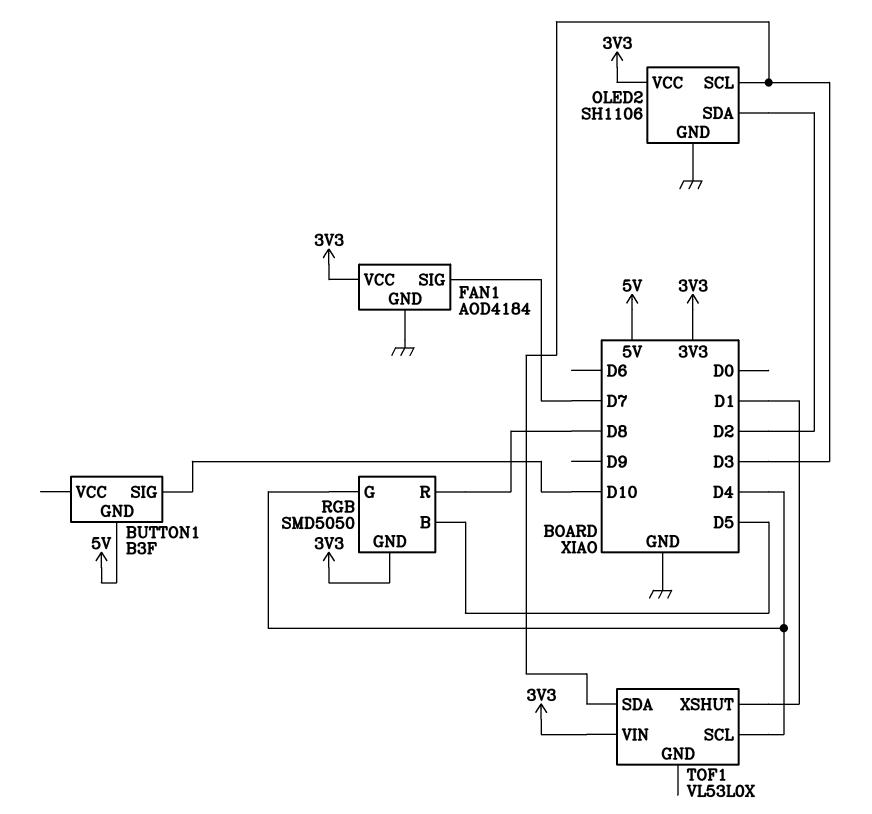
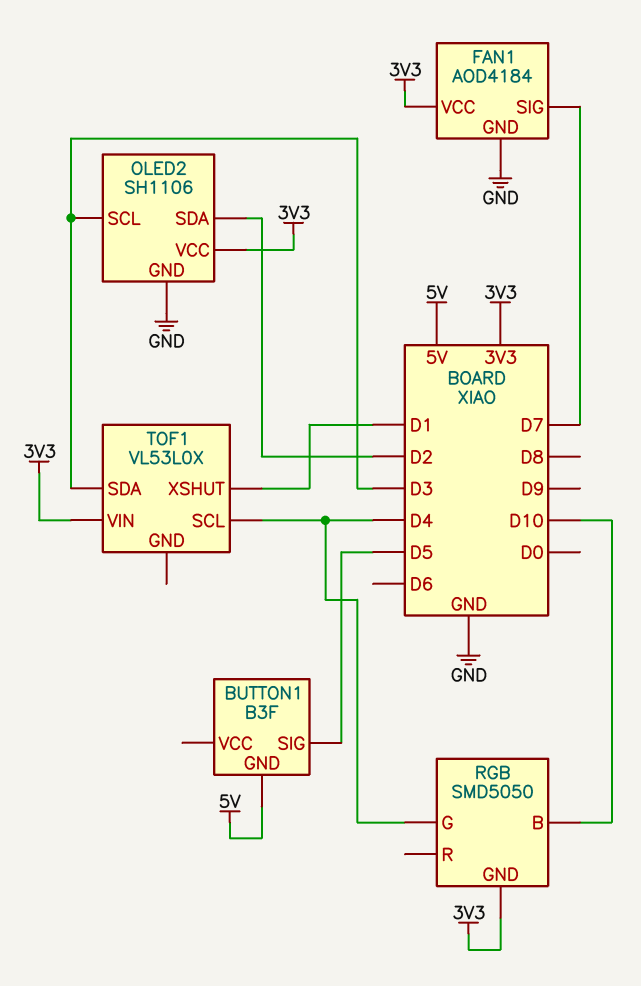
BUTTON1 pin SIG: D10 -> D5
RGB pin B: D5 -> D10
RGB pin R: D8 -> none

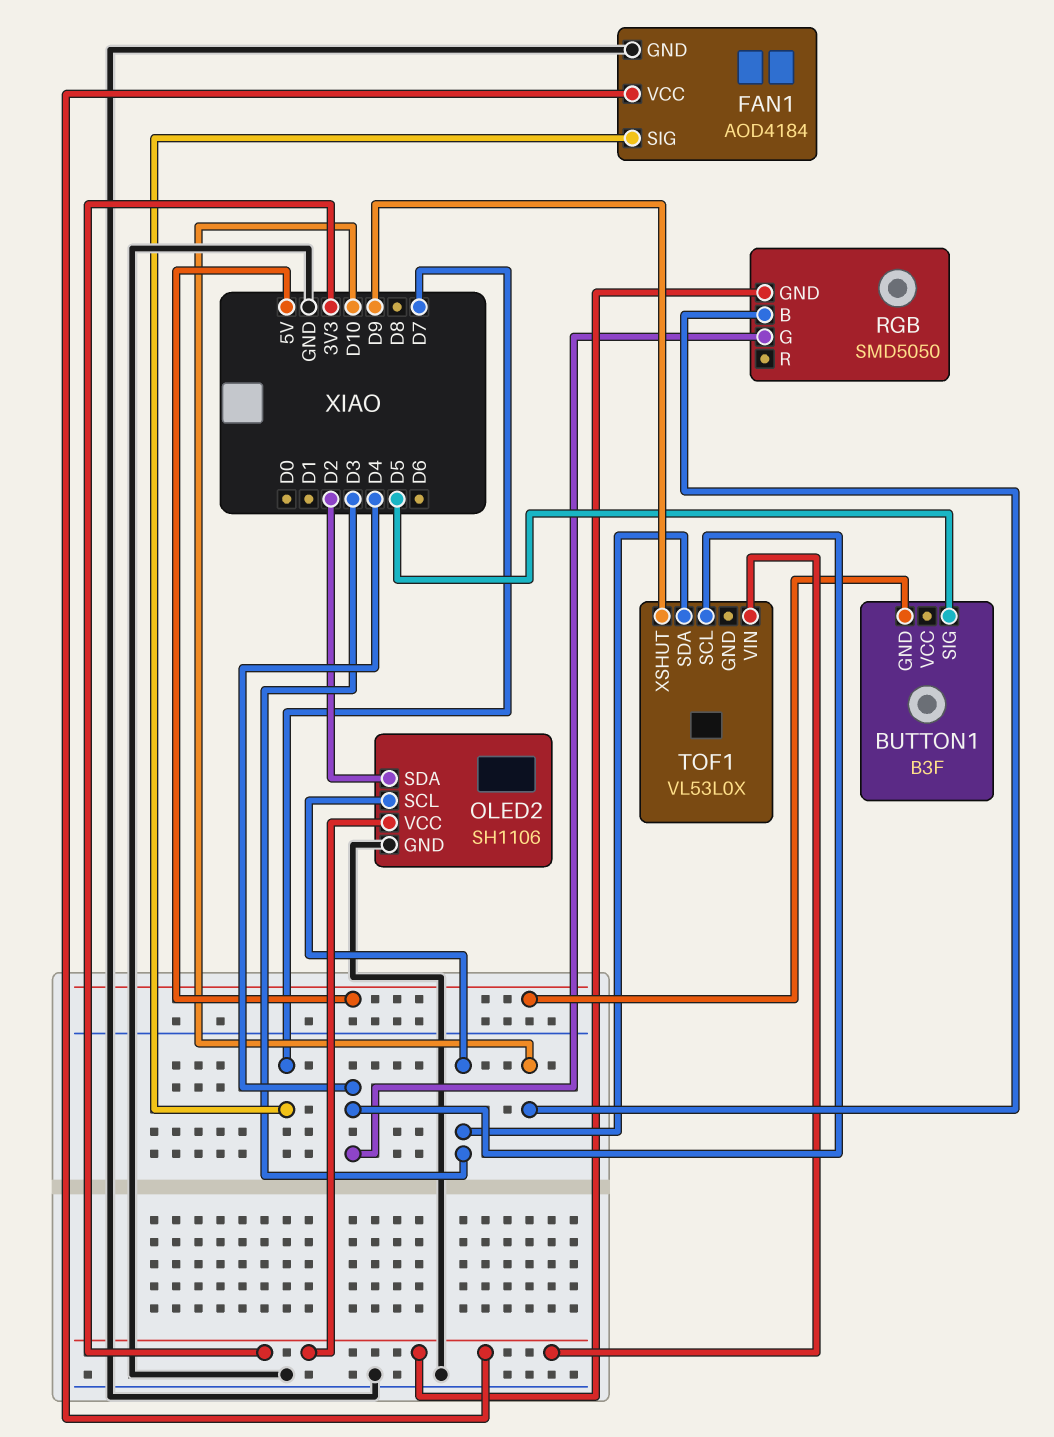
TOF1 pin XSHUT: D1 -> D9

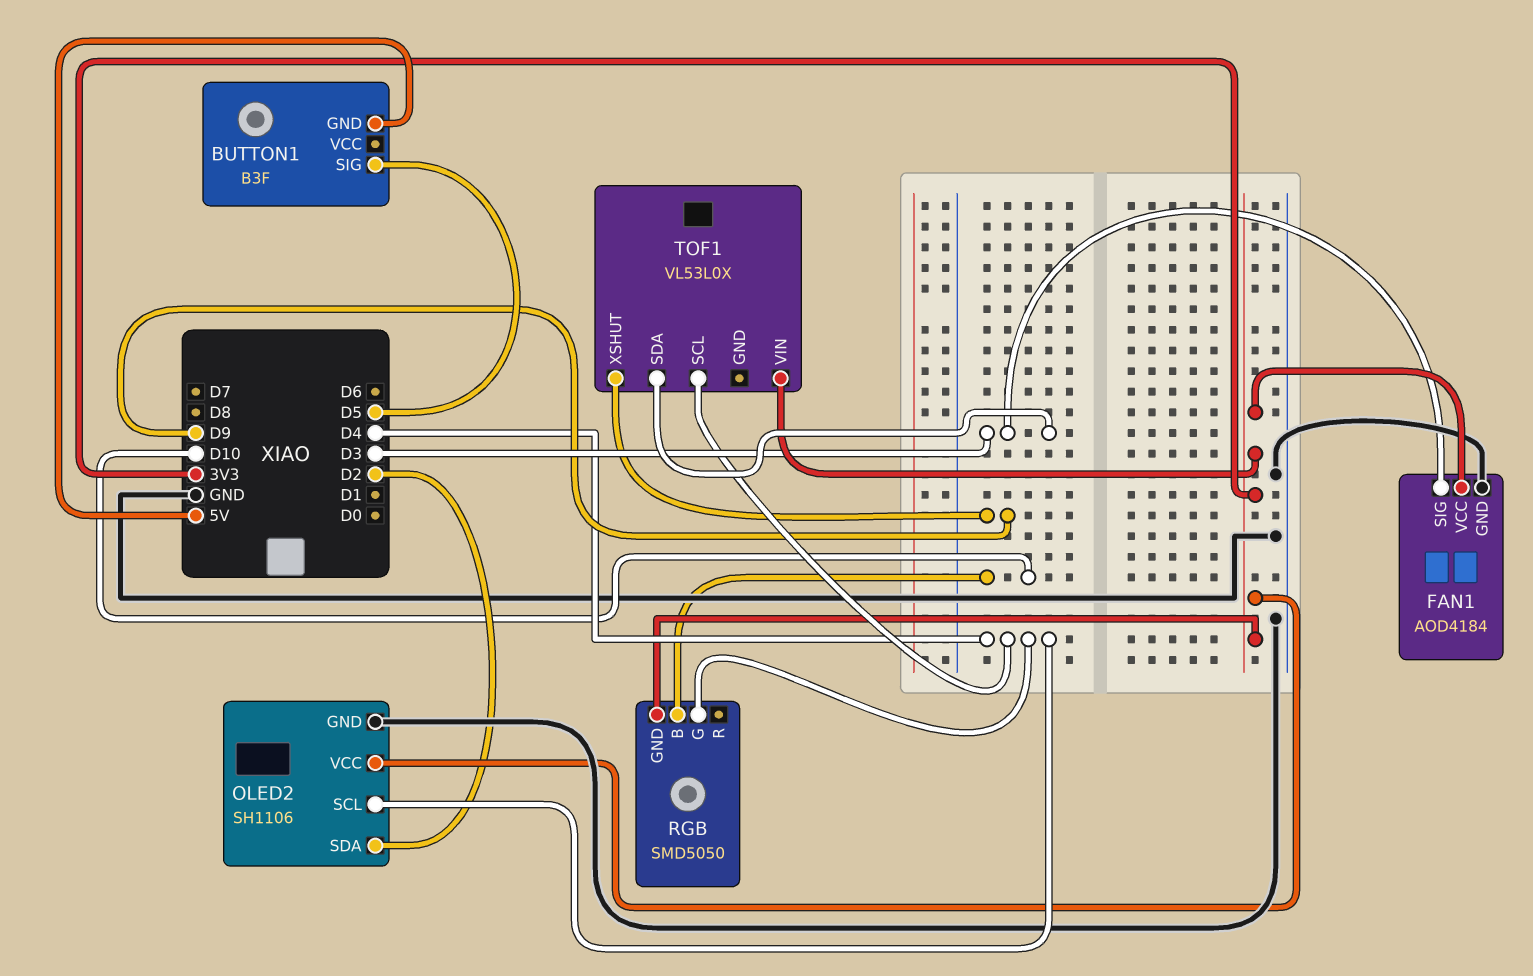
FAN1 pin SIG: D7 -> D3
OLED2 pin SCL: D3 -> D4

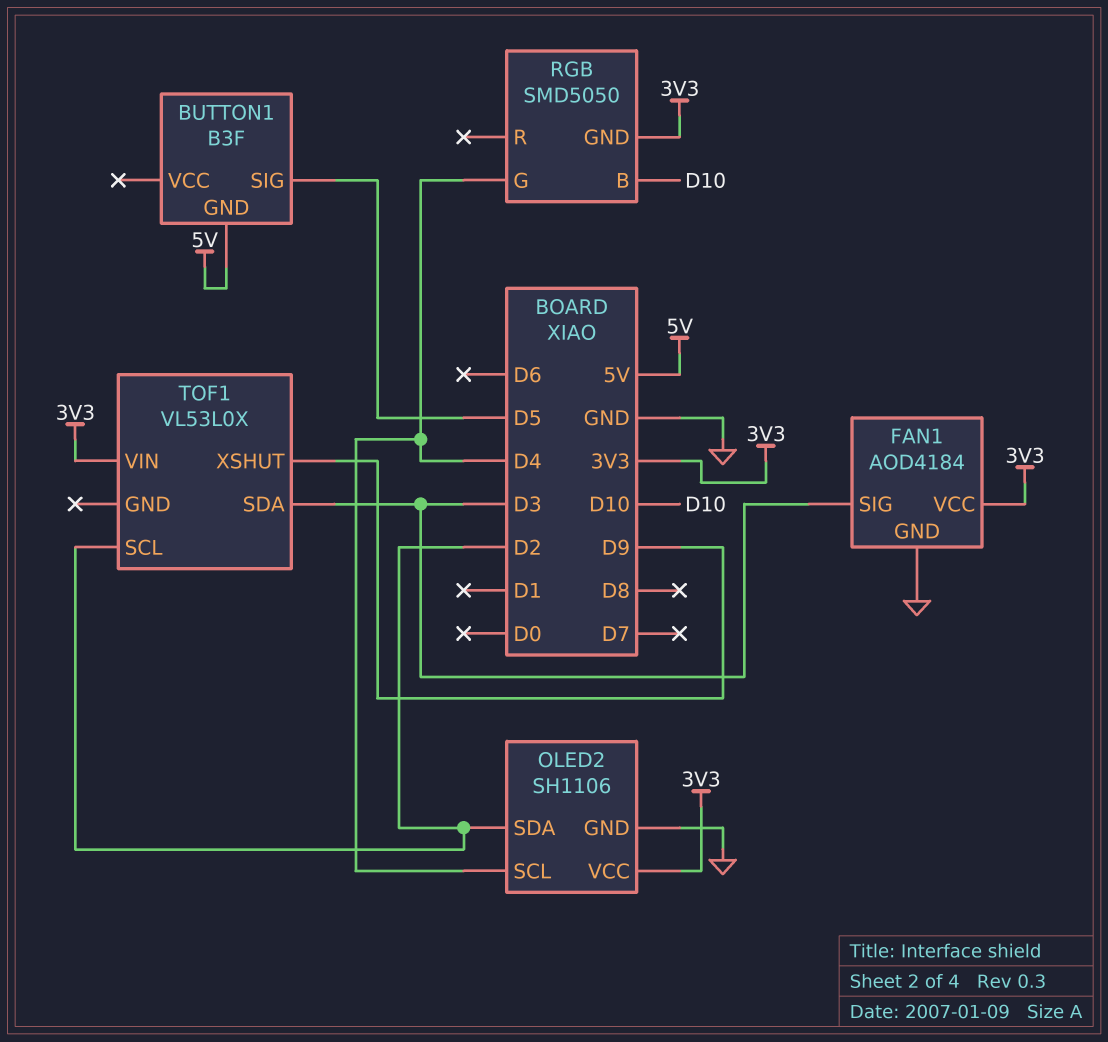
TOF1 pin SCL: D4 -> D2

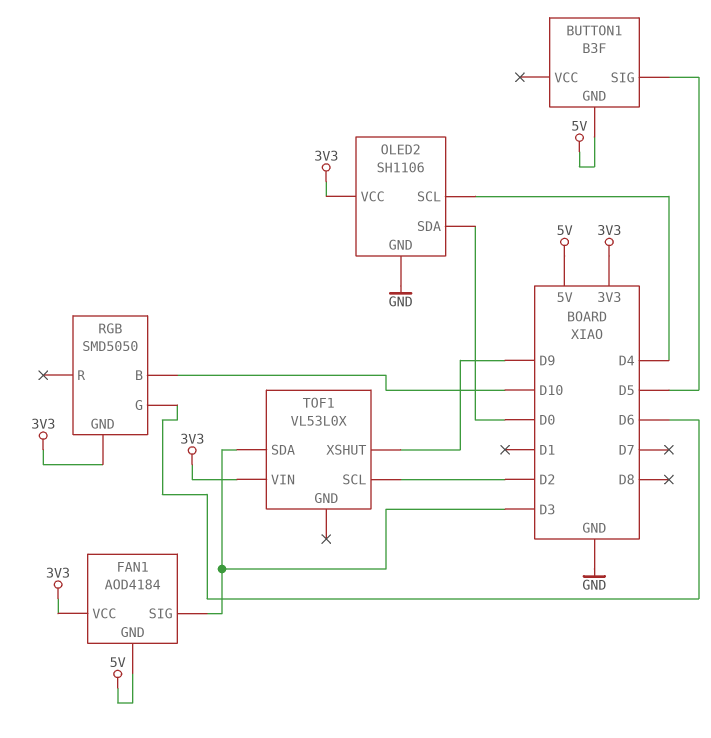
FAN1 pin GND: GND -> 5V
OLED2 pin SDA: D2 -> D0
RGB pin G: D4 -> D6

